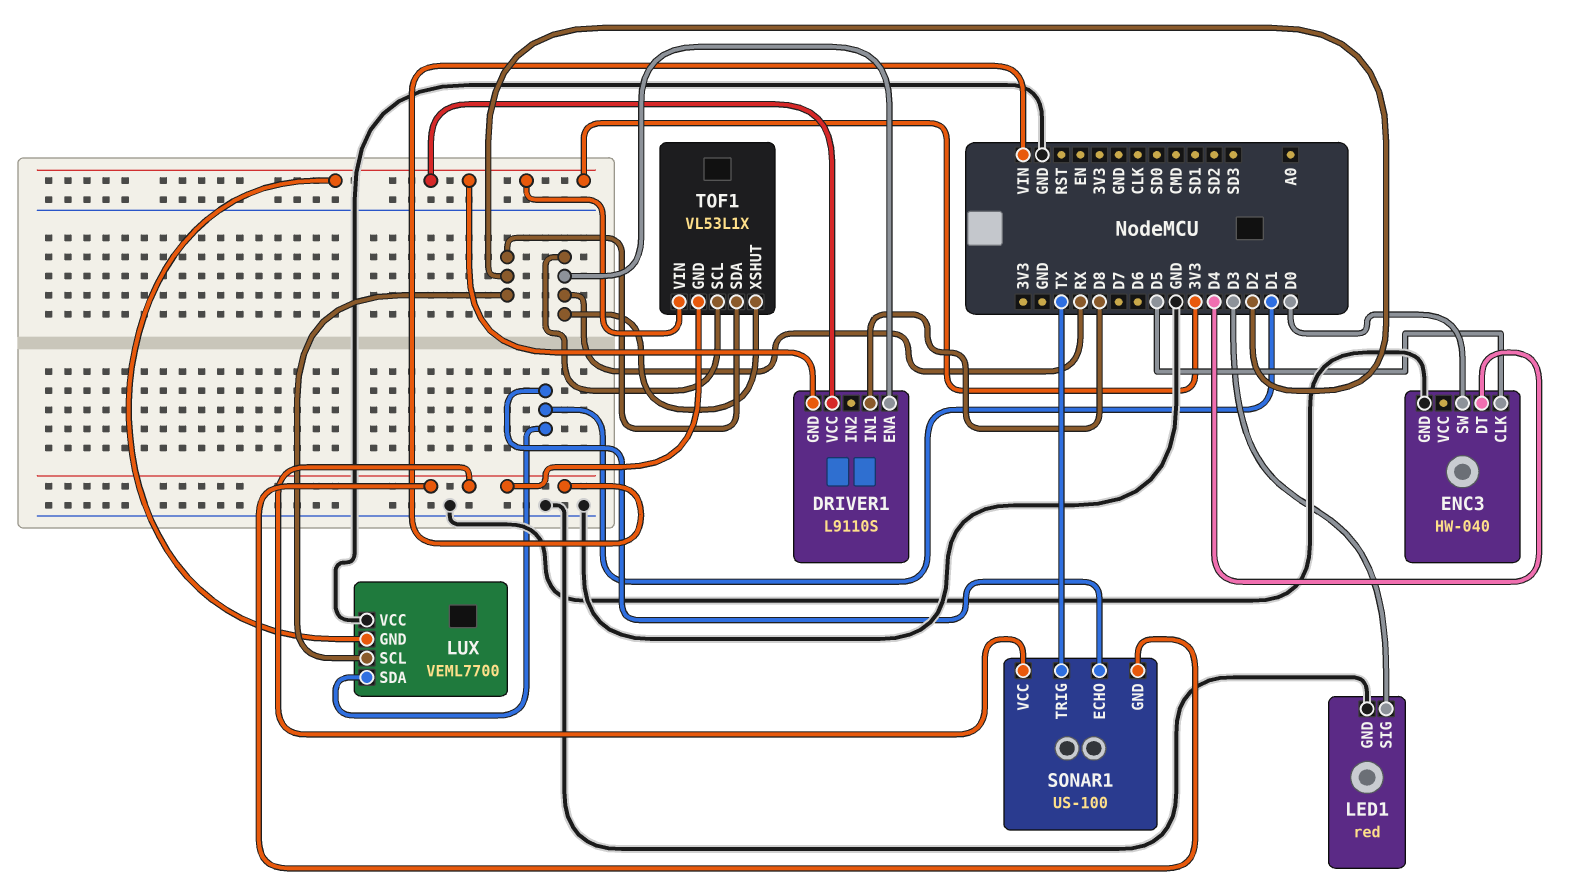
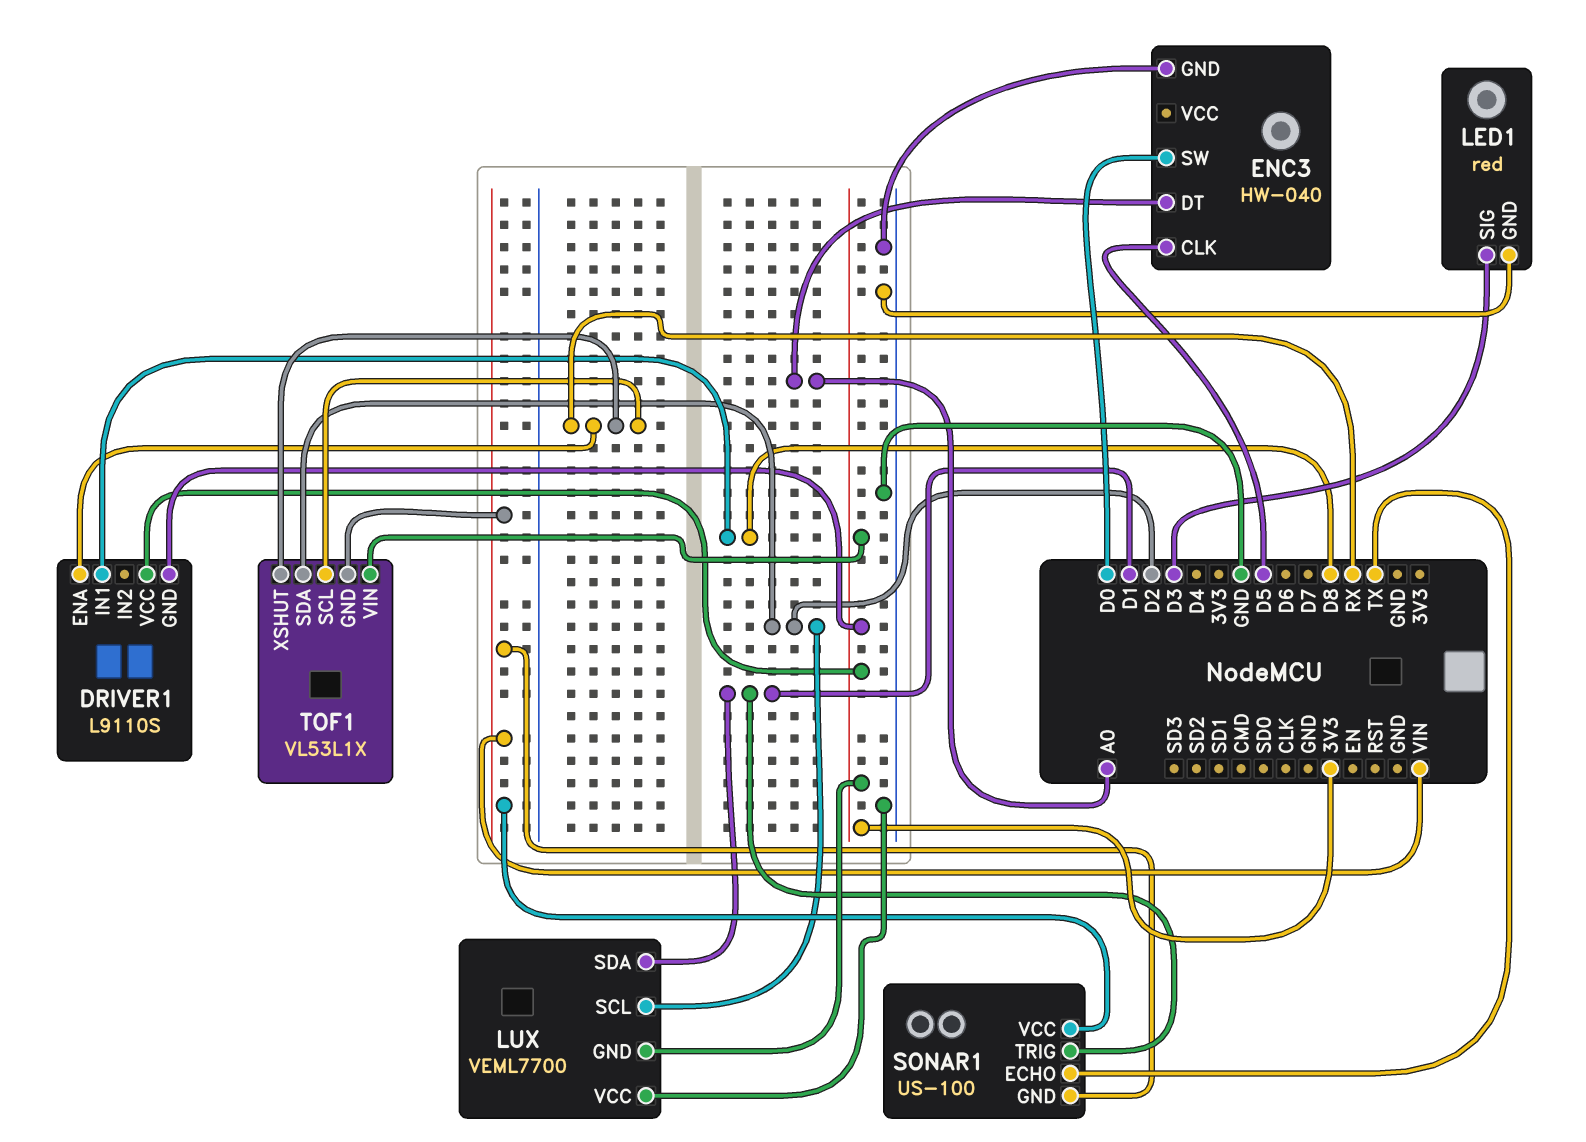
ENC3 pin DT: D4 -> A0
SONAR1 pin ECHO: D1 -> TX
SONAR1 pin TRIG: TX -> D1

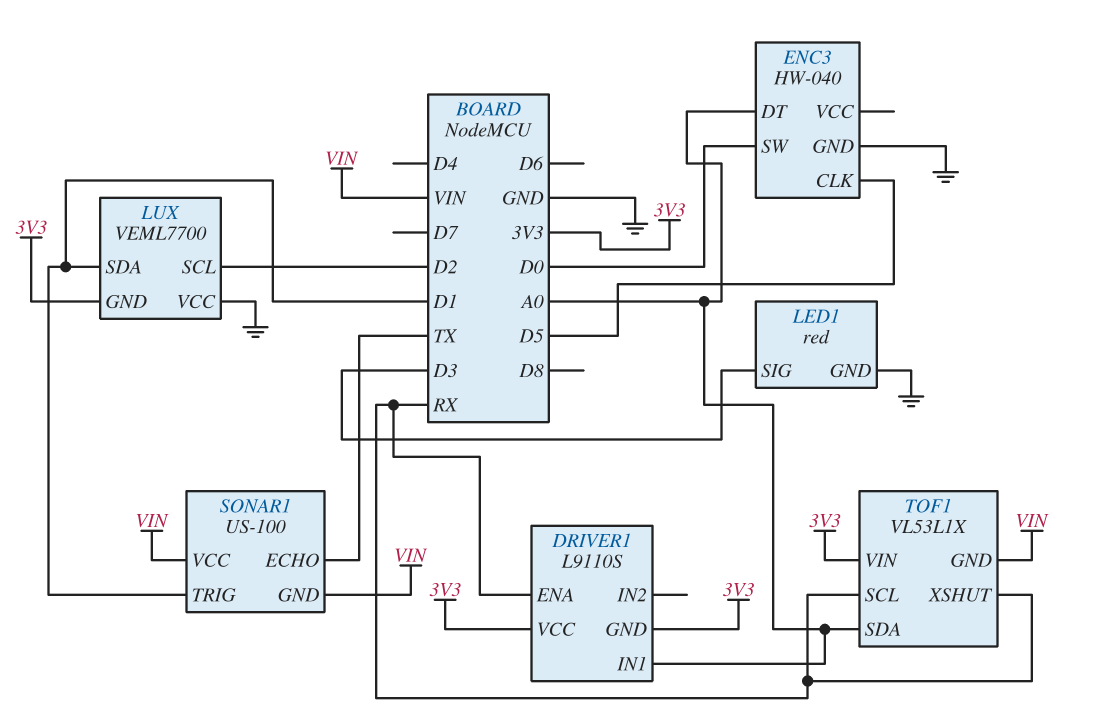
DRIVER1 pin IN1: D8 -> A0
TOF1 pin SDA: D2 -> A0

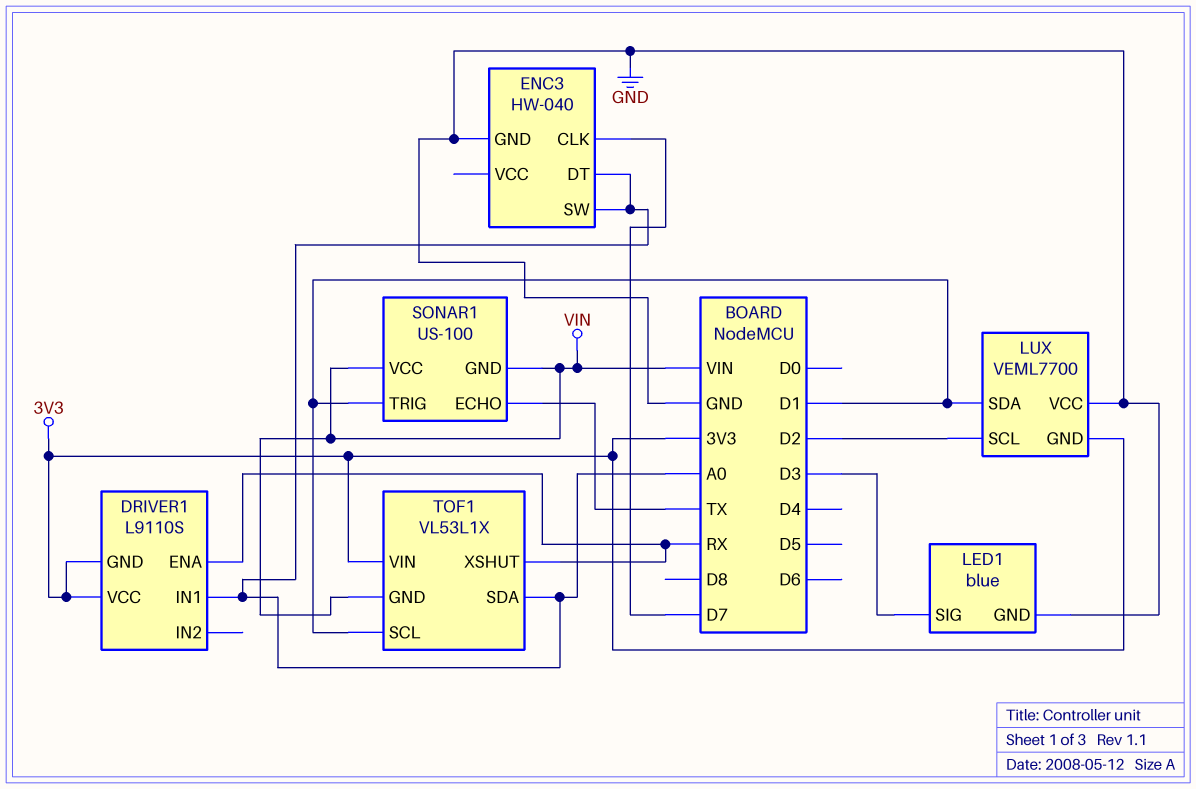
ENC3 pin CLK: D5 -> D7
ENC3 pin SW: D0 -> A0
LED1: red -> blue
TOF1 pin SCL: RX -> D1

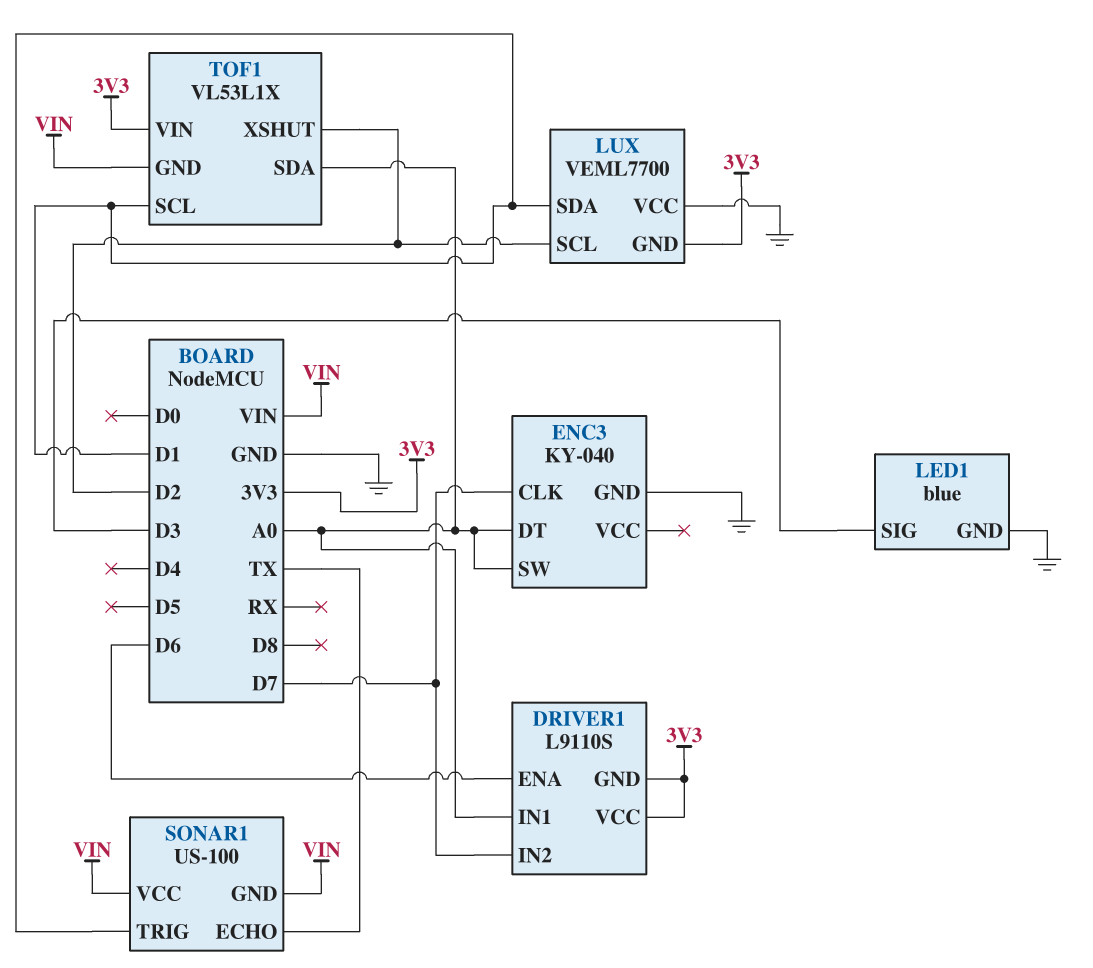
DRIVER1 pin ENA: RX -> D6
DRIVER1 pin IN2: none -> D7
ENC3: HW-040 -> KY-040
TOF1 pin XSHUT: RX -> D2

